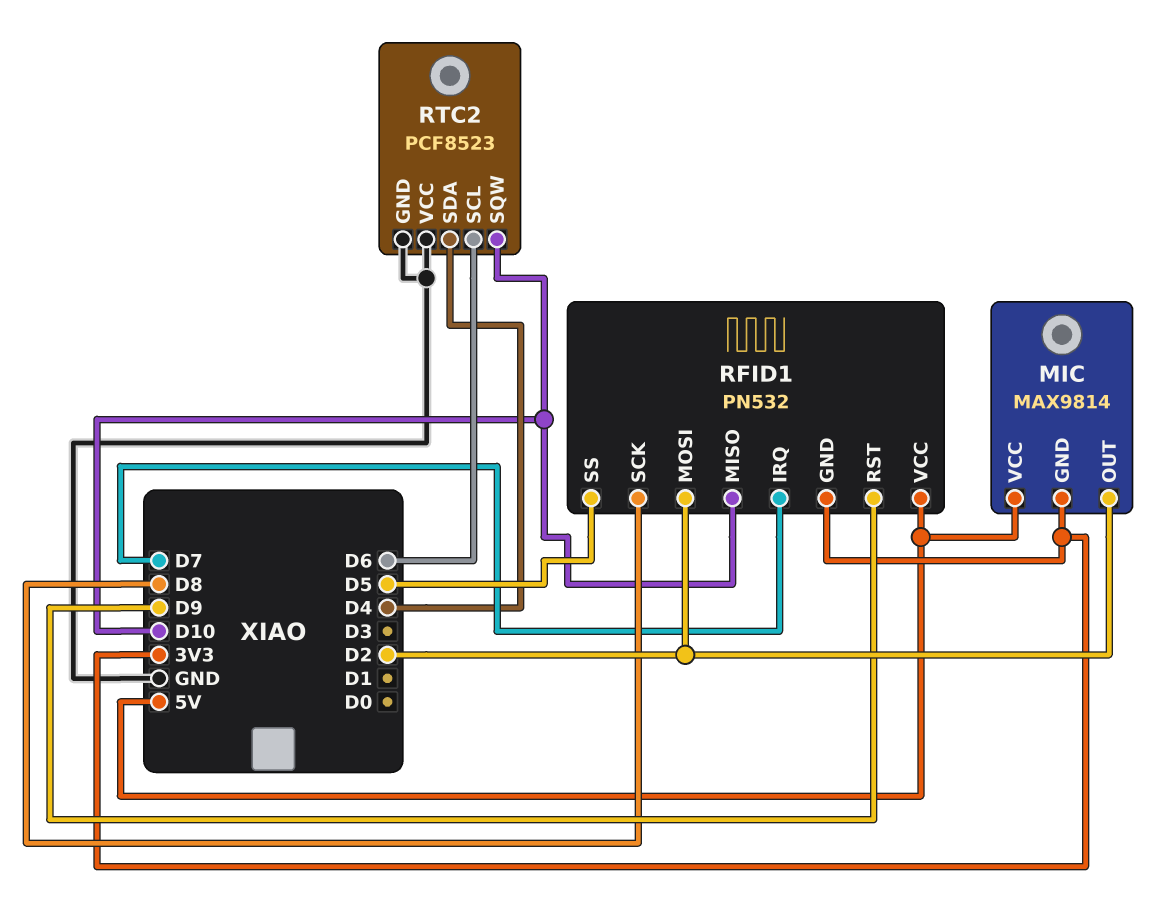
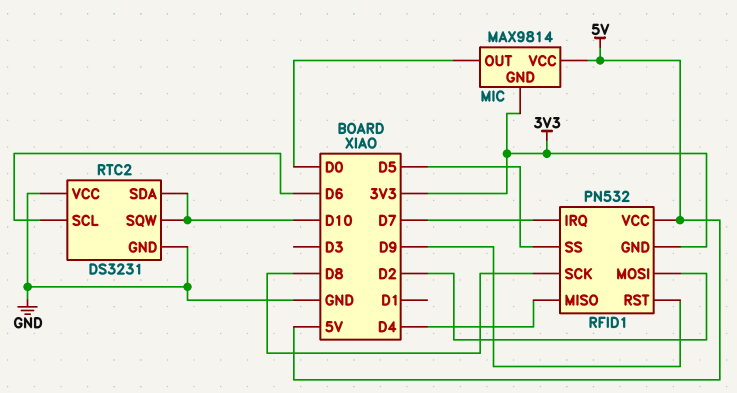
MIC pin OUT: D2 -> D0
RFID1 pin MISO: D10 -> D4
RTC2: PCF8523 -> DS3231
RTC2 pin SDA: D4 -> D10

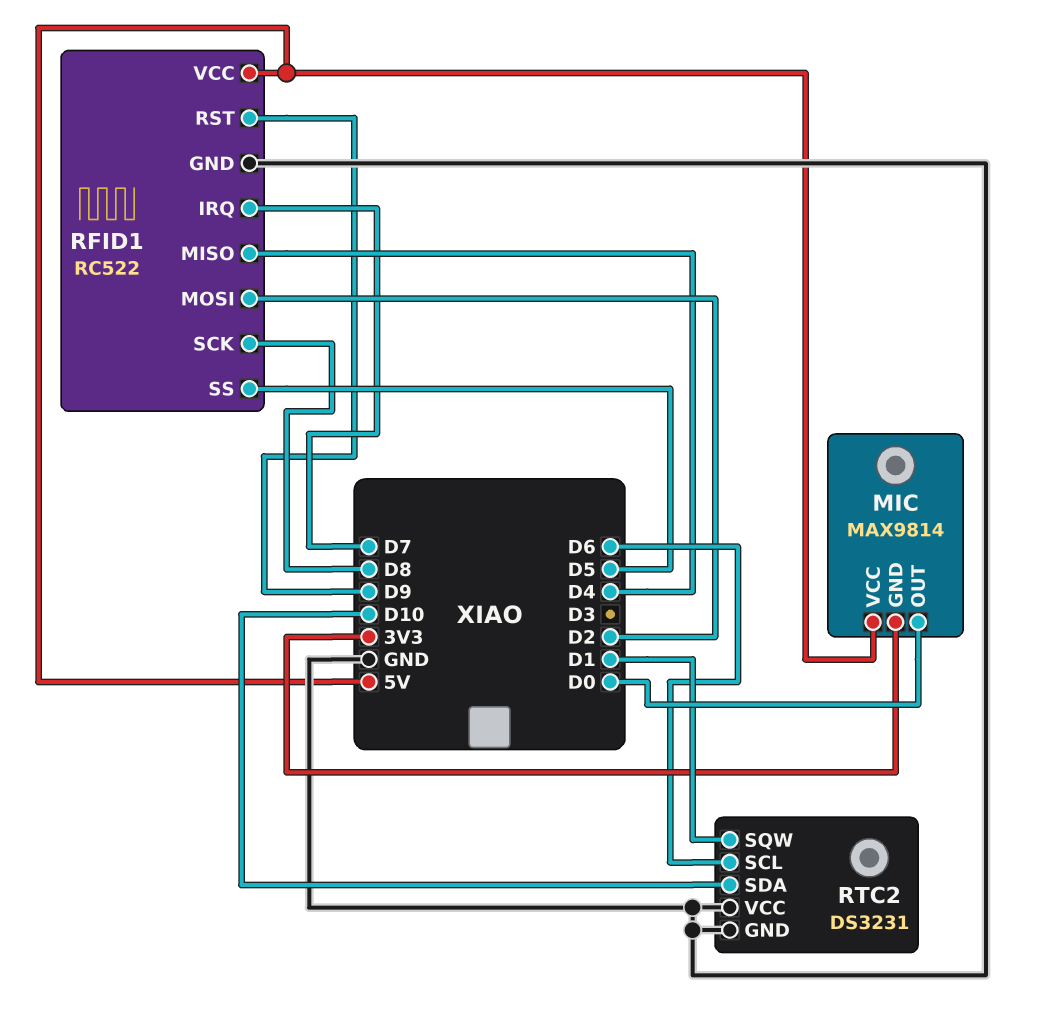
RFID1: PN532 -> RC522
RFID1 pin GND: 3V3 -> GND
RTC2 pin SQW: D10 -> D1

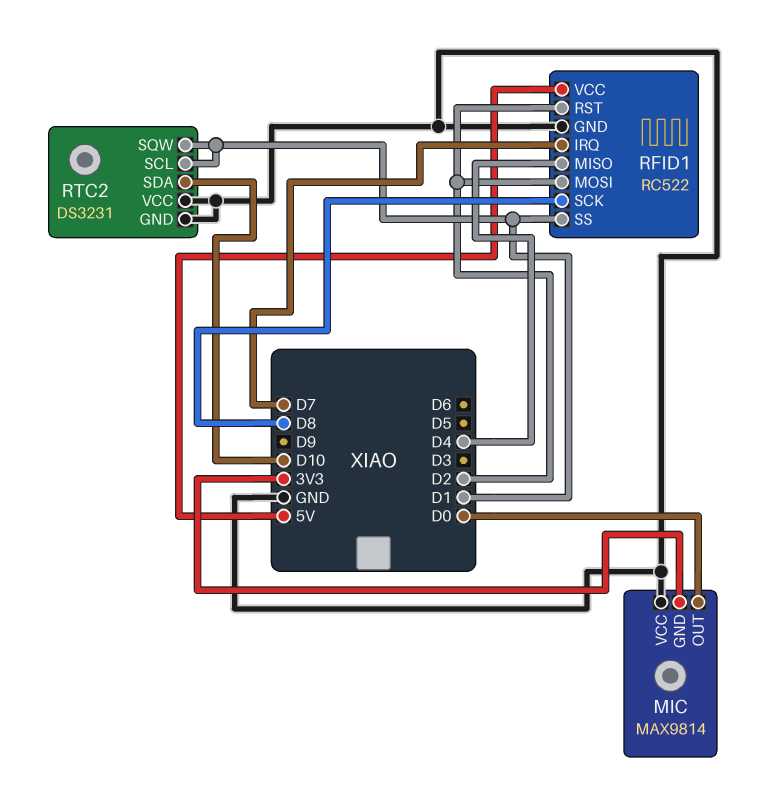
MIC pin VCC: 5V -> GND
RFID1 pin RST: D9 -> D2
RFID1 pin SS: D5 -> D1
RTC2 pin SCL: D6 -> D1

